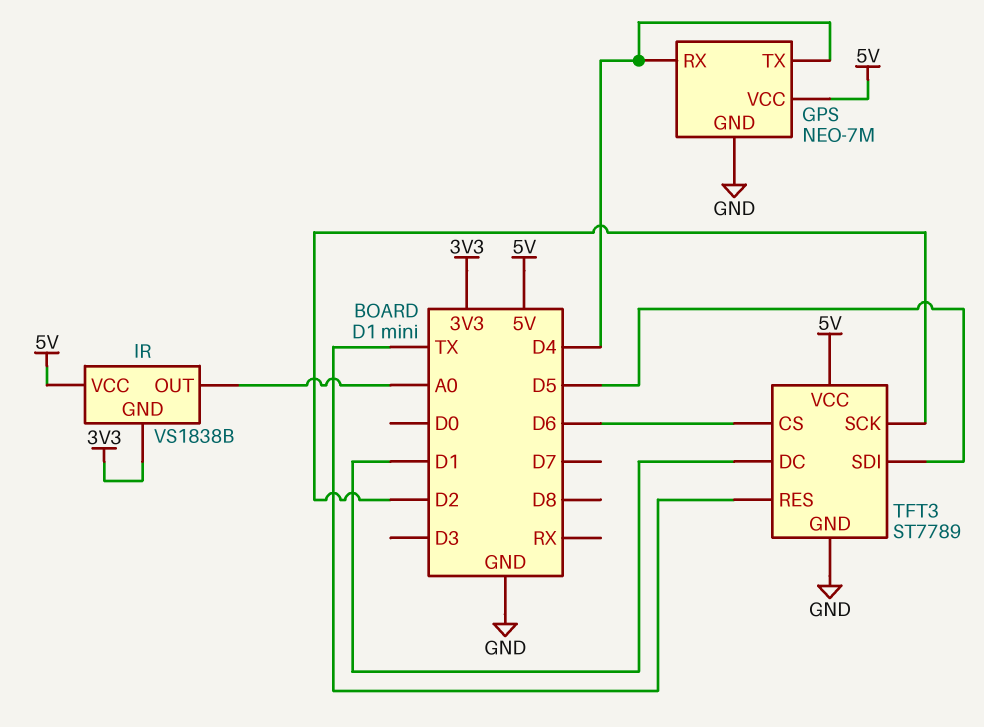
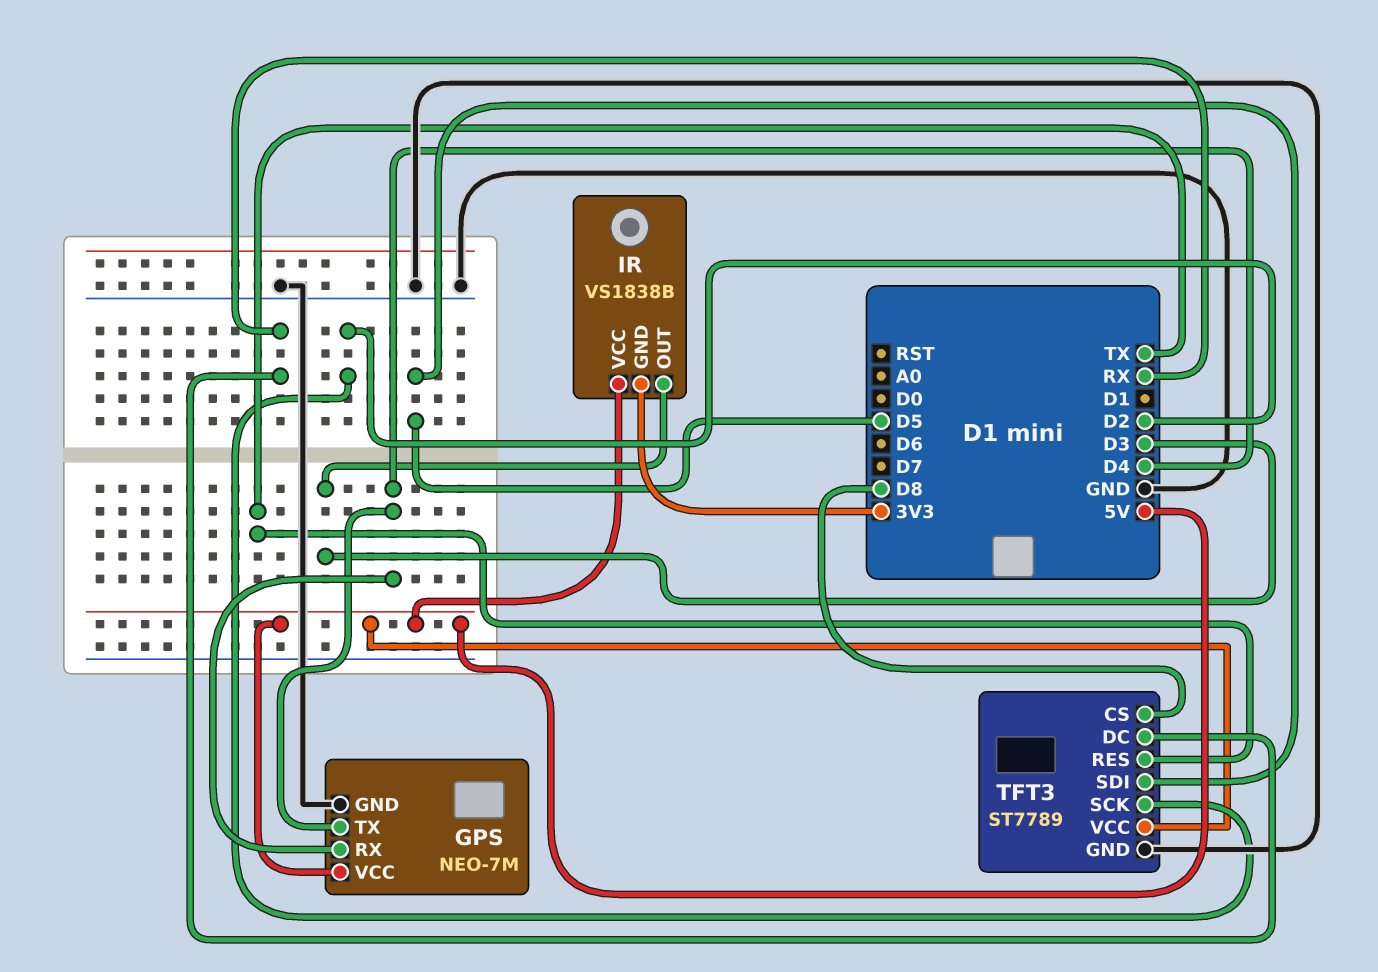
IR pin OUT: A0 -> D3
TFT3 pin CS: D6 -> D8
TFT3 pin DC: D1 -> RX

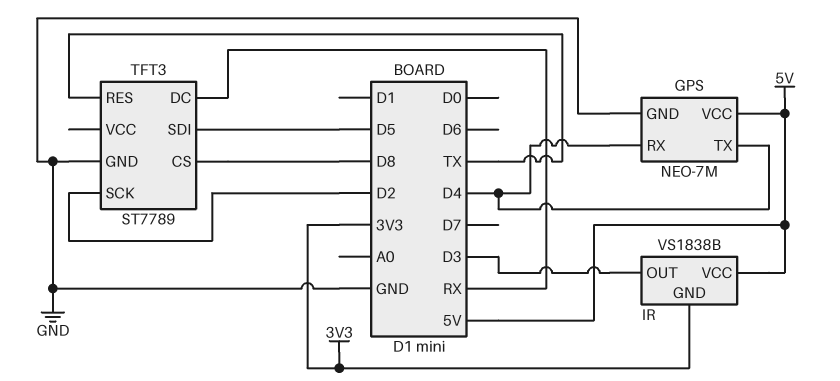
TFT3 pin VCC: 5V -> none

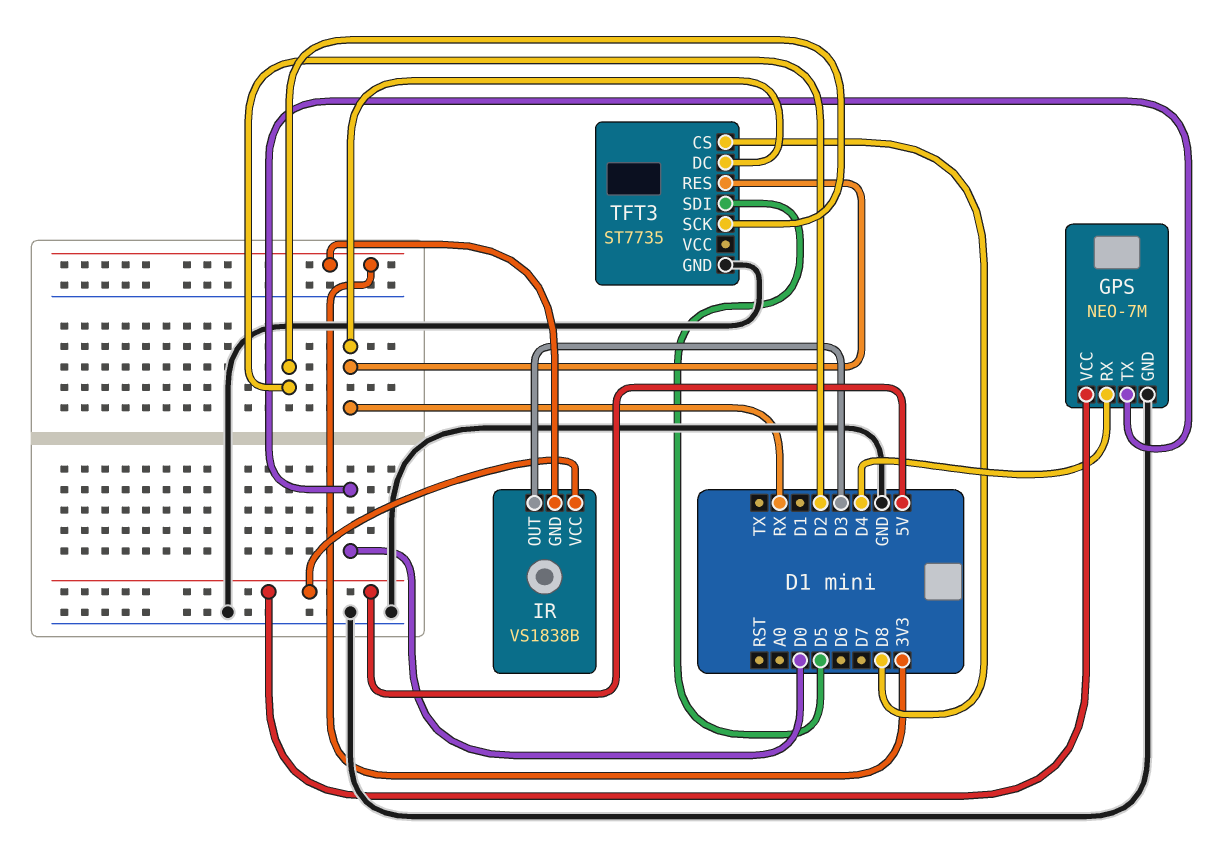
GPS pin TX: D4 -> D0
TFT3: ST7789 -> ST7735
TFT3 pin RES: TX -> RX

